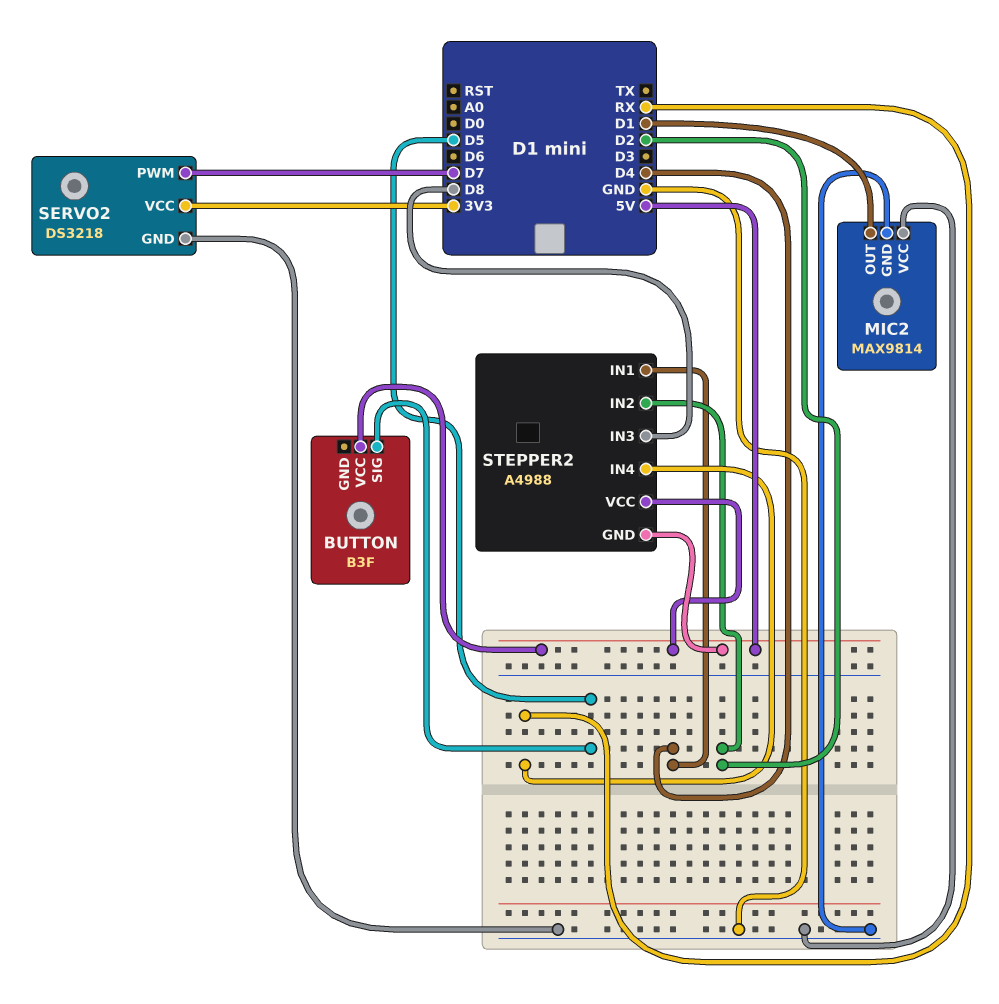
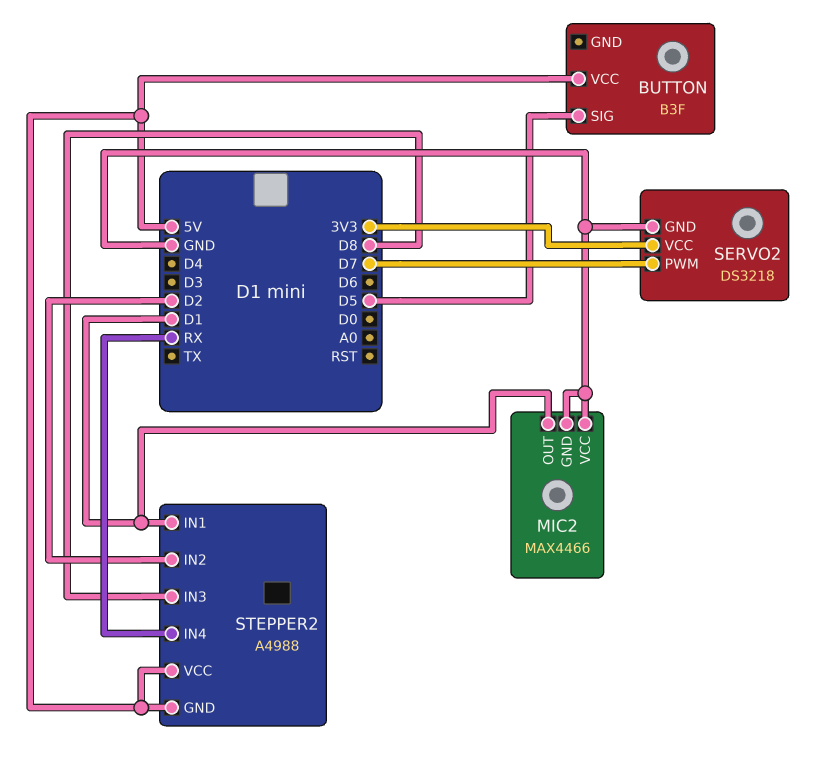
MIC2: MAX9814 -> MAX4466
STEPPER2 pin IN1: D4 -> D1

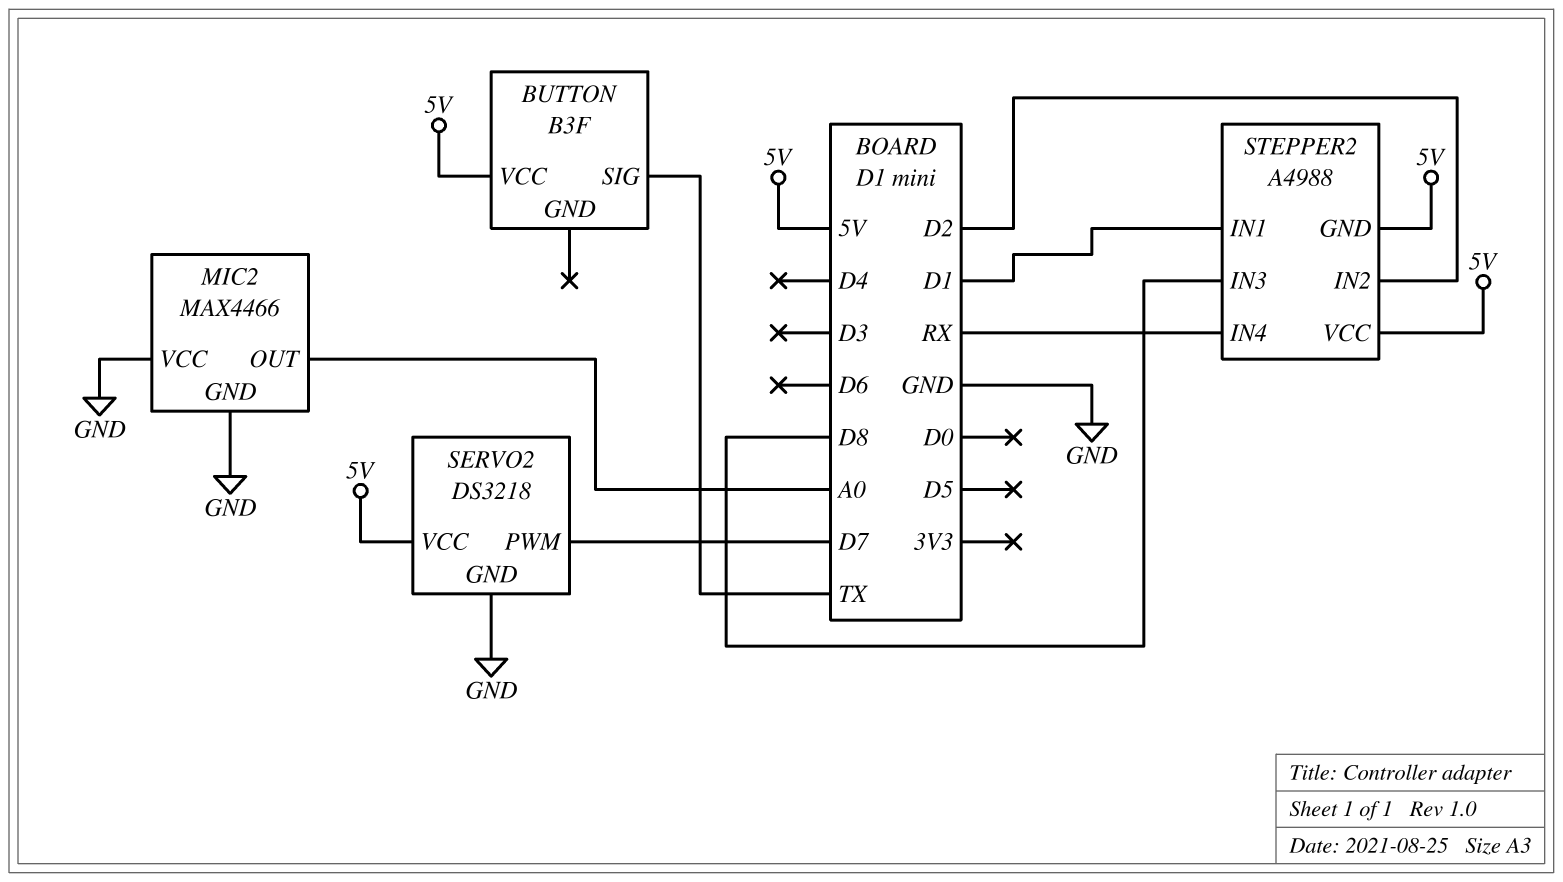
BUTTON pin SIG: D5 -> TX
MIC2 pin OUT: D1 -> A0
SERVO2 pin VCC: 3V3 -> 5V

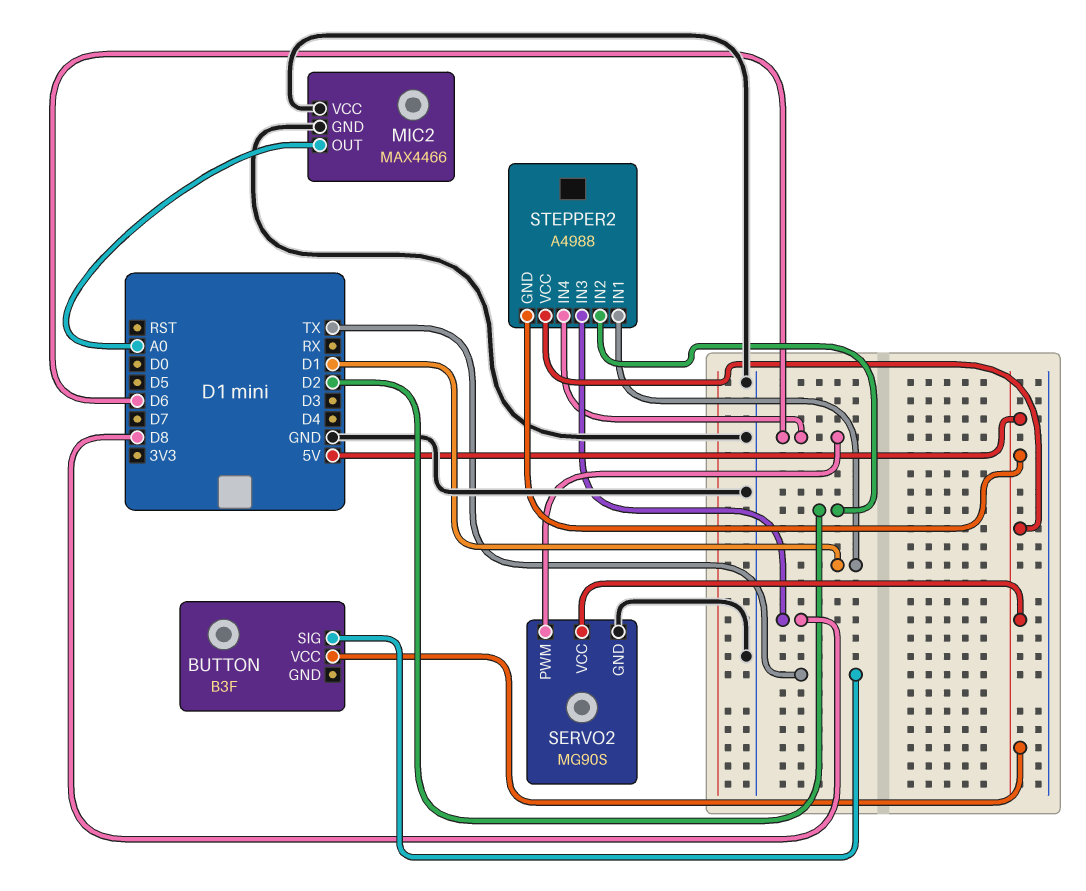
SERVO2: DS3218 -> MG90S
SERVO2 pin PWM: D7 -> D6
STEPPER2 pin IN4: RX -> D6

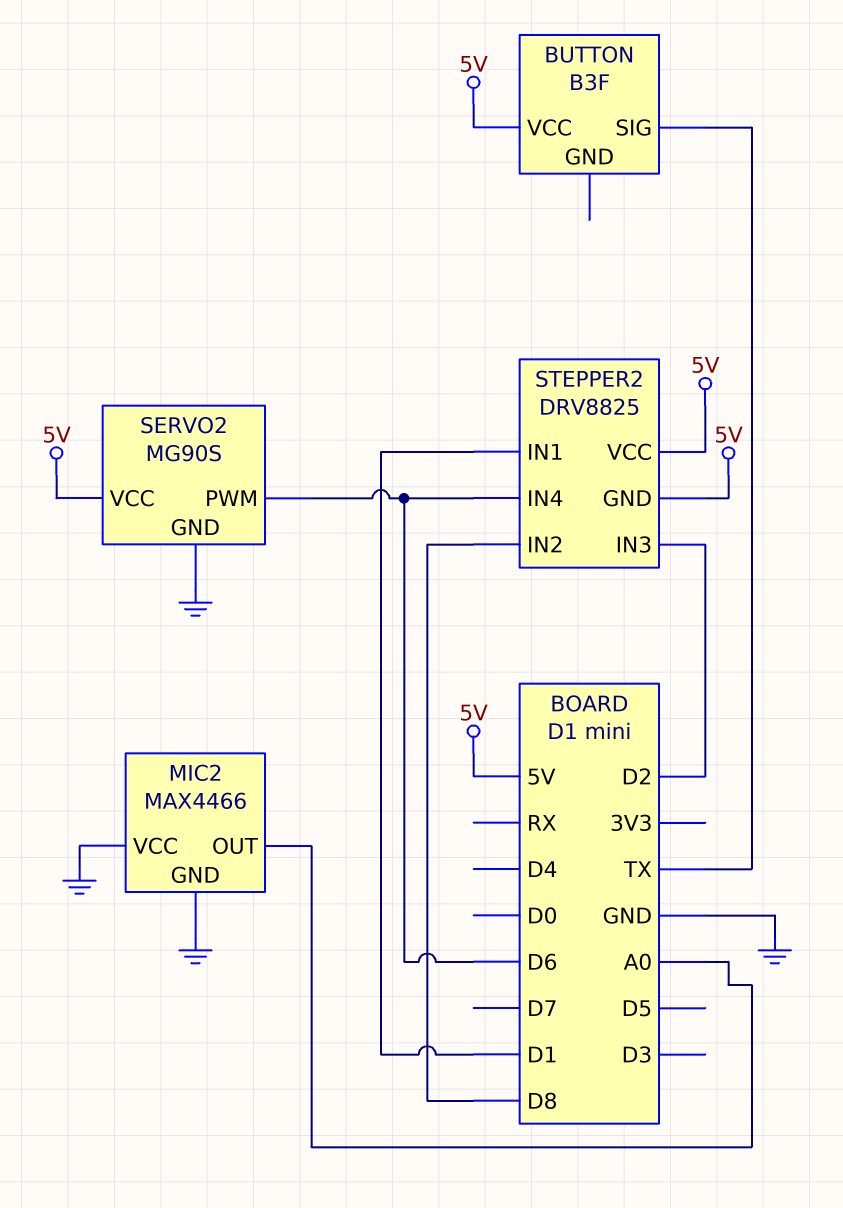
STEPPER2: A4988 -> DRV8825
STEPPER2 pin IN2: D2 -> D8
STEPPER2 pin IN3: D8 -> D2

